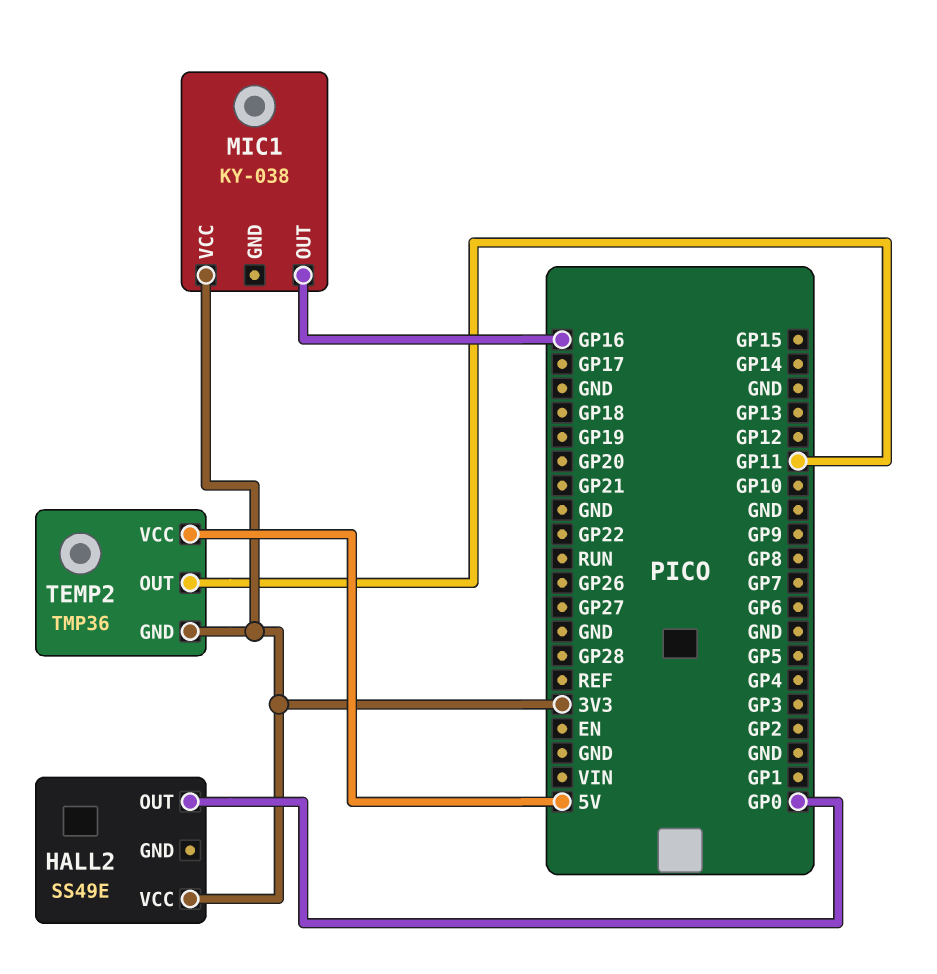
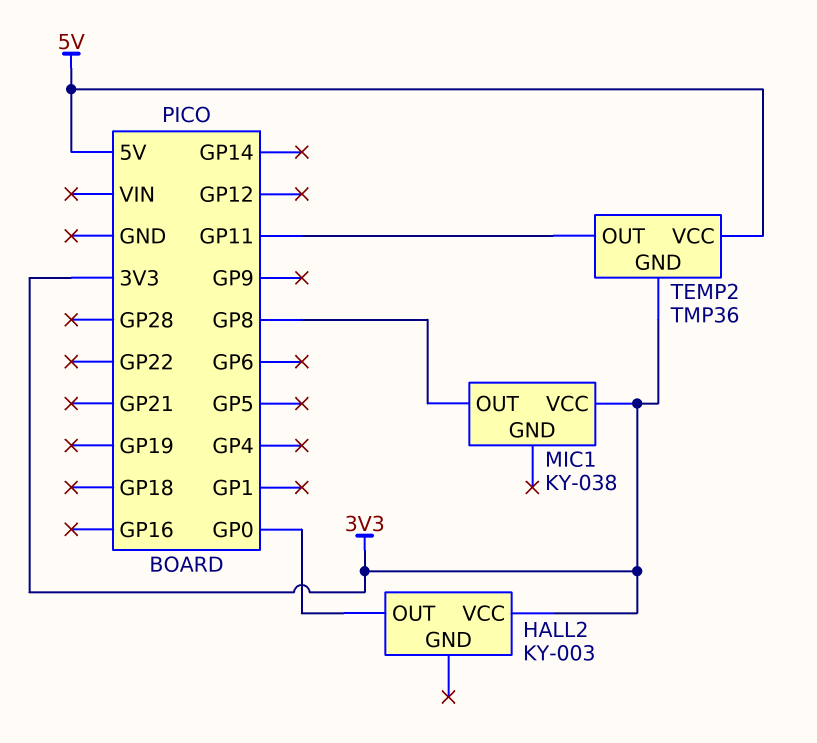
HALL2: SS49E -> KY-003
MIC1 pin OUT: GP16 -> GP8

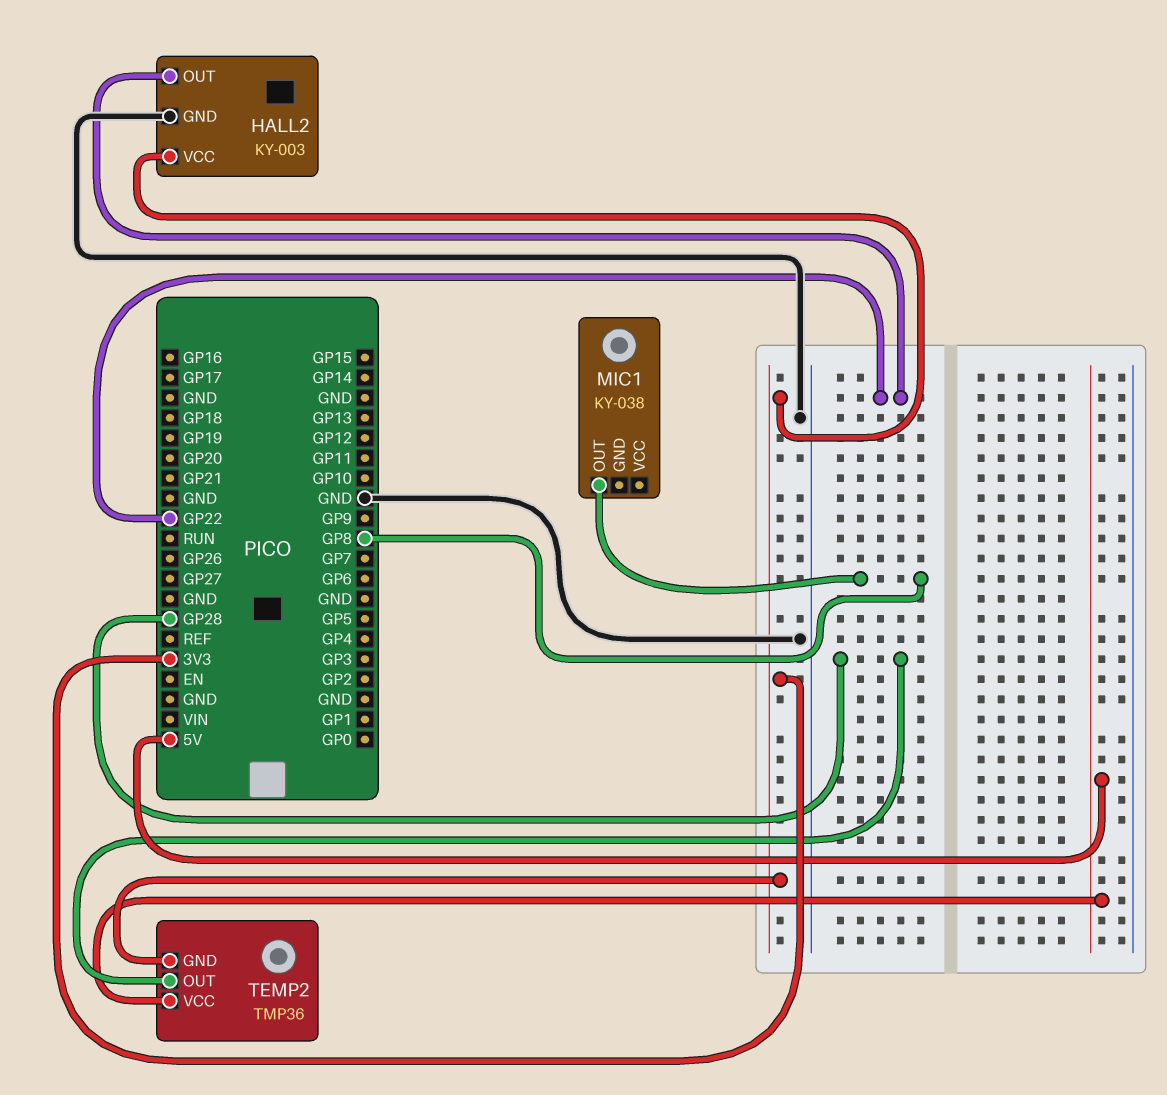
HALL2 pin GND: none -> GND
HALL2 pin OUT: GP0 -> GP22
MIC1 pin VCC: 3V3 -> none
TEMP2 pin OUT: GP11 -> GP28

